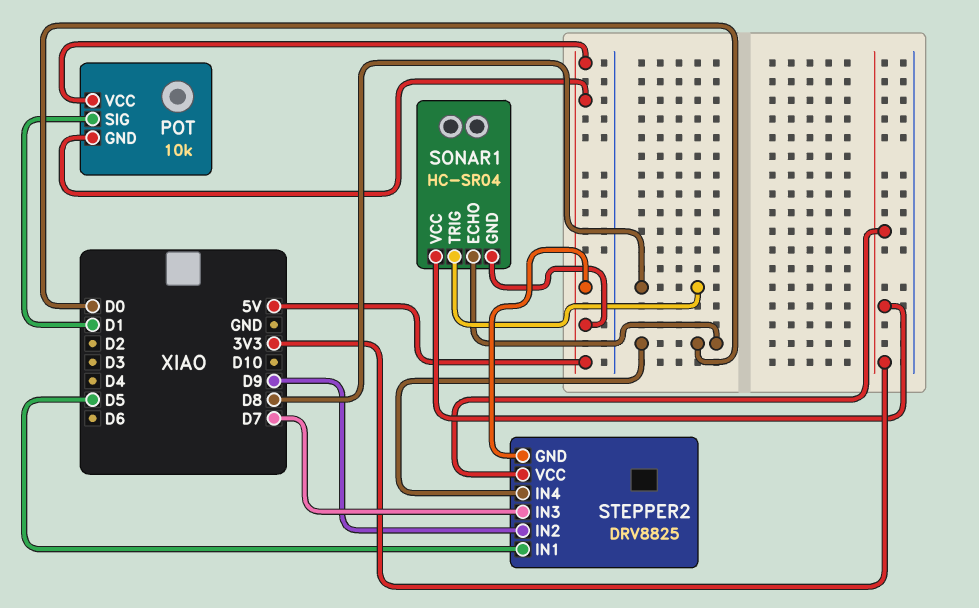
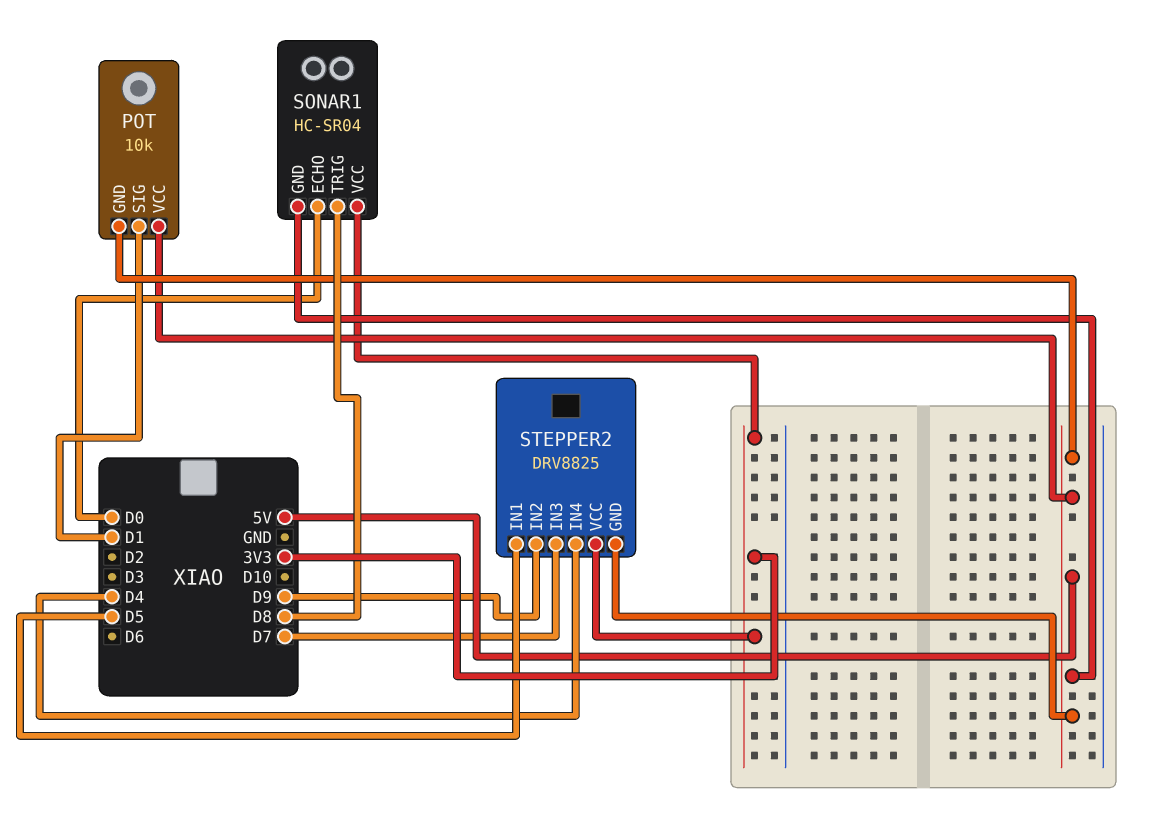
STEPPER2 pin IN4: D0 -> D4

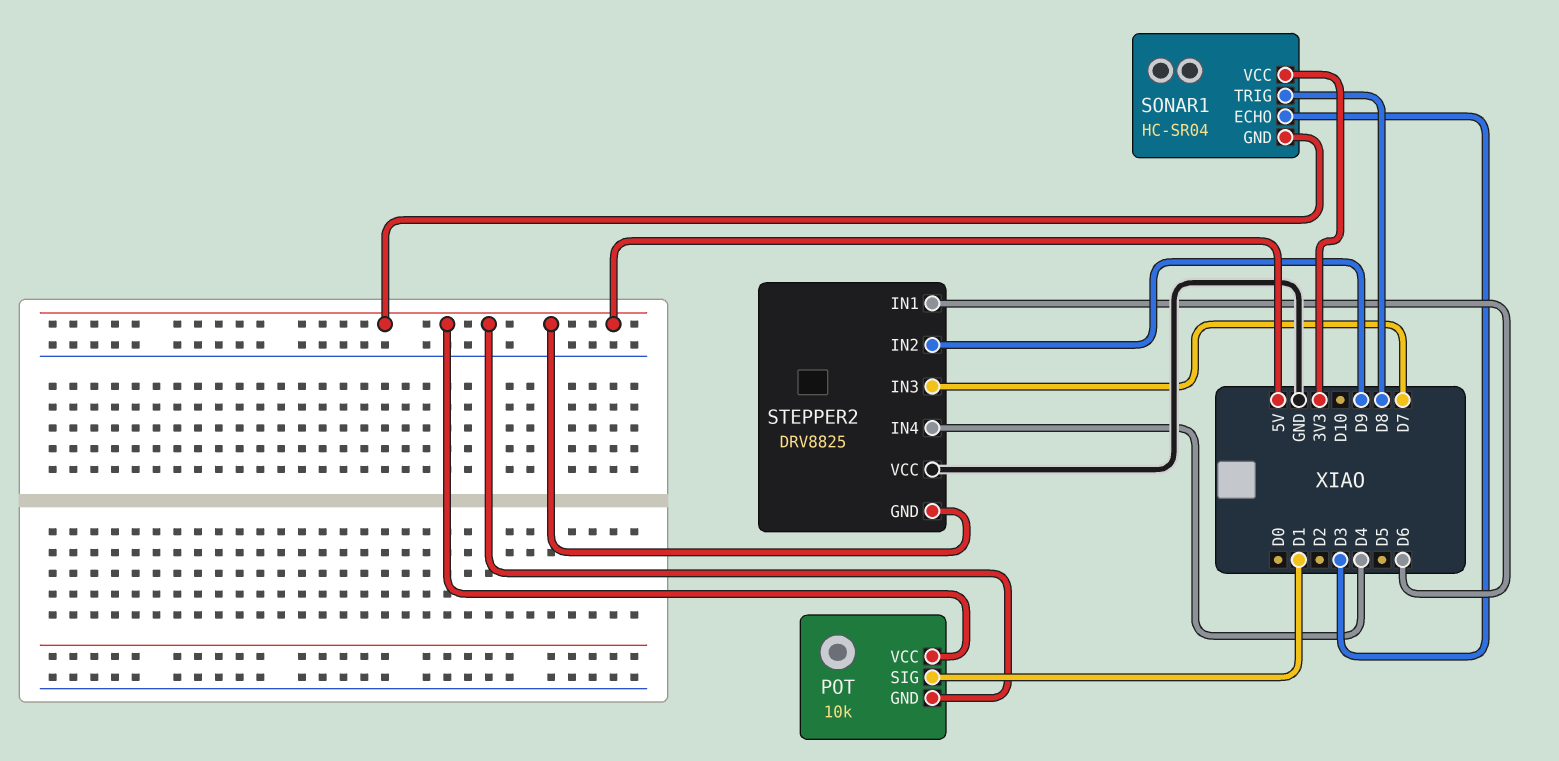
SONAR1 pin ECHO: D0 -> D3
STEPPER2 pin IN1: D5 -> D6
STEPPER2 pin VCC: 3V3 -> GND

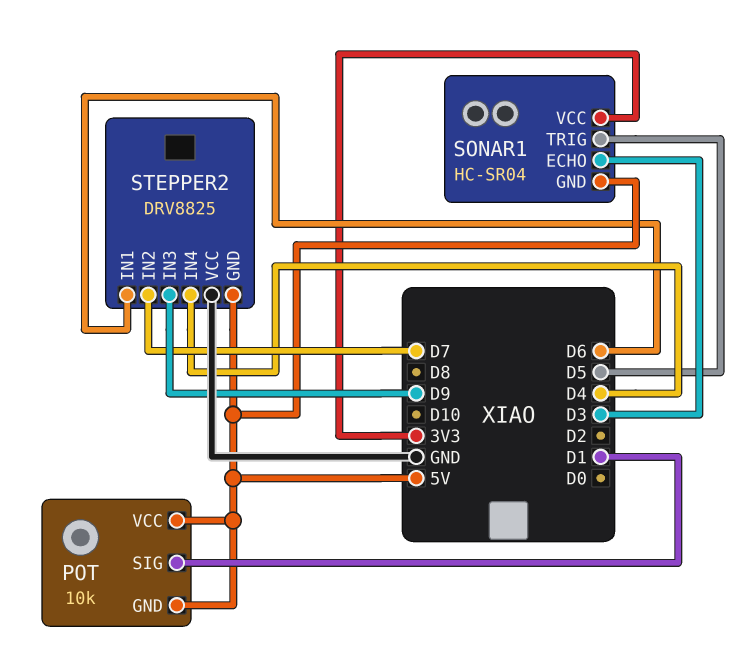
SONAR1 pin TRIG: D8 -> D5
STEPPER2 pin IN2: D9 -> D7
STEPPER2 pin IN3: D7 -> D9

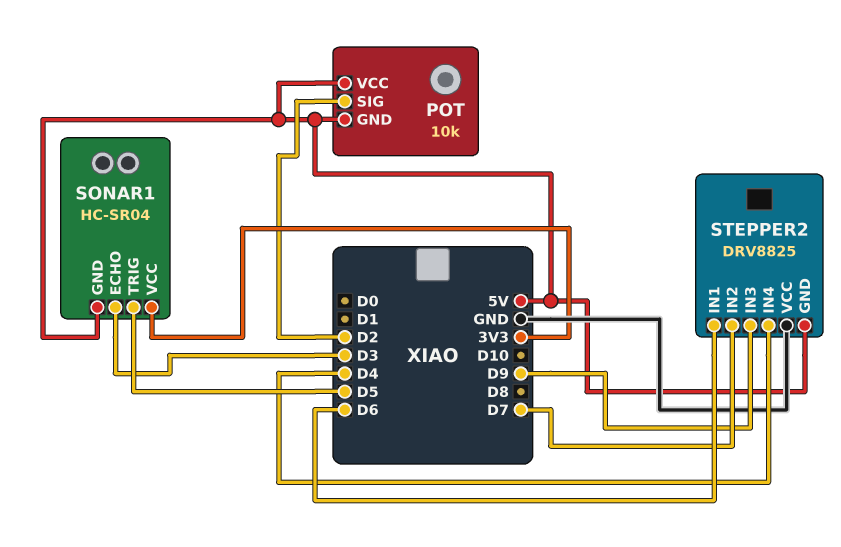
POT pin SIG: D1 -> D2

